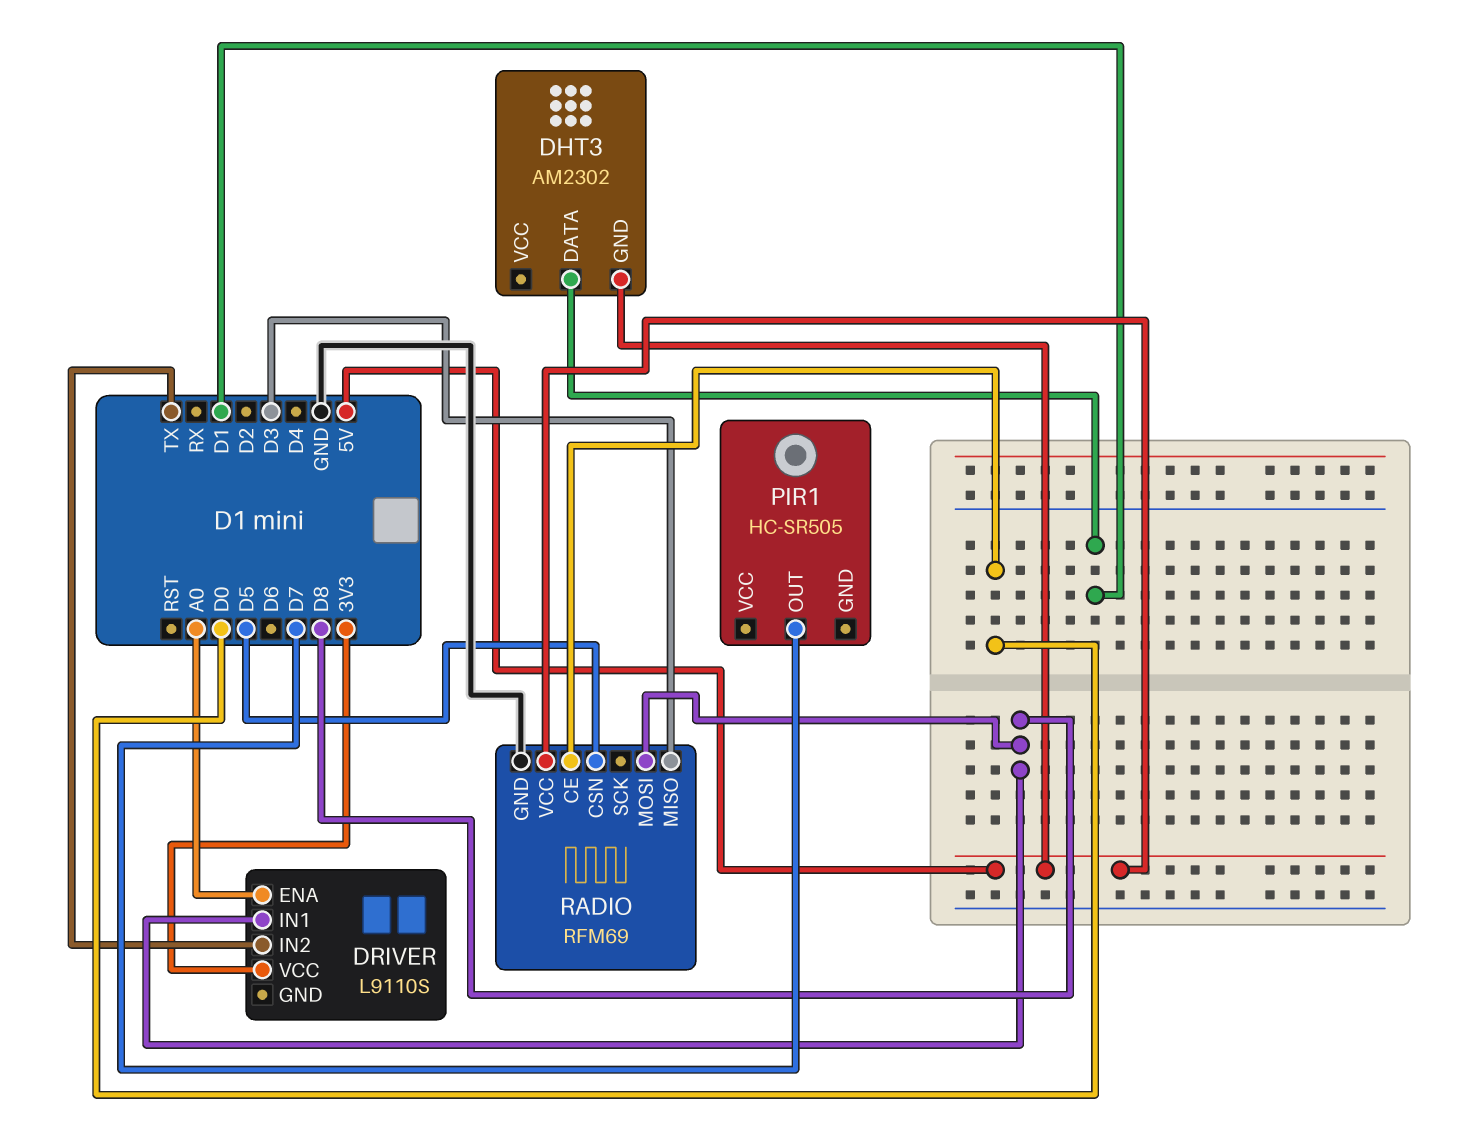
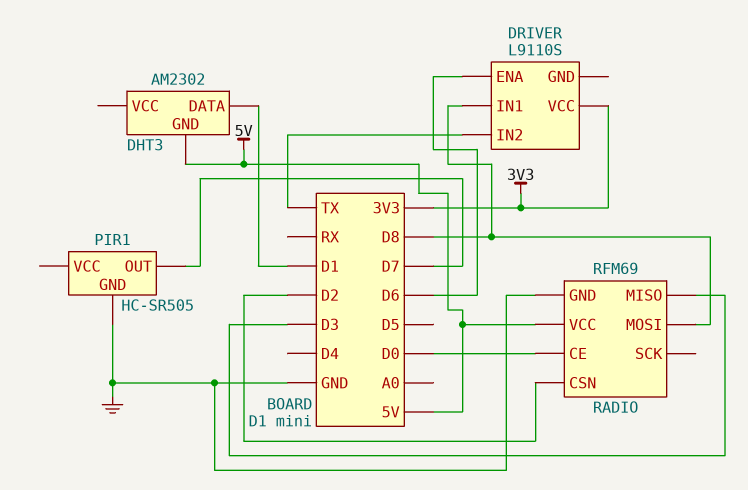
DRIVER pin ENA: A0 -> D6
PIR1 pin GND: none -> GND
RADIO pin CSN: D5 -> D2

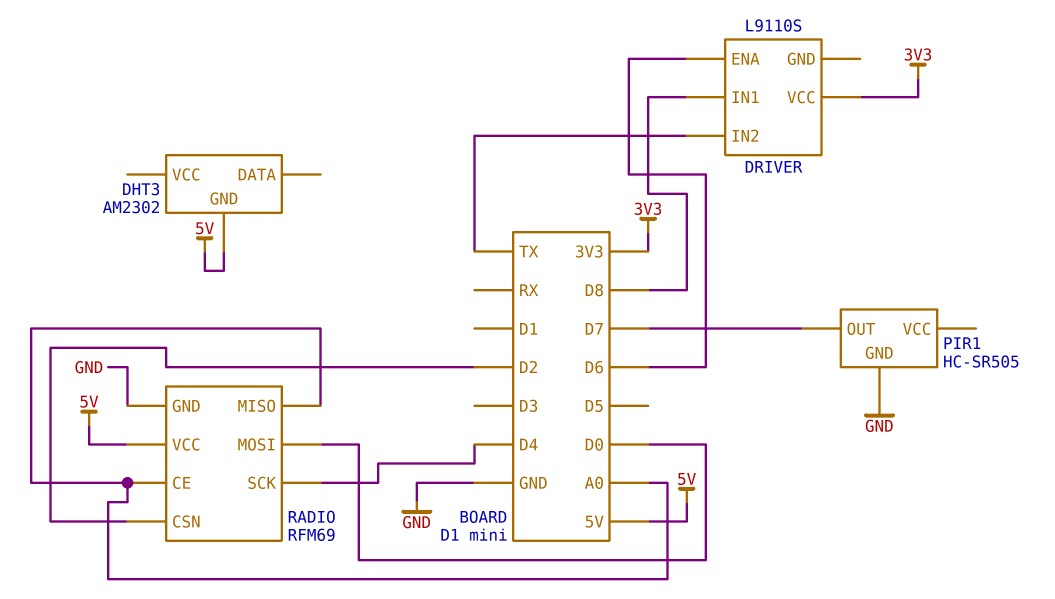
DHT3 pin DATA: D1 -> none
RADIO pin CE: D0 -> A0
RADIO pin MISO: D3 -> A0
RADIO pin MOSI: D8 -> D0
RADIO pin SCK: none -> D4

